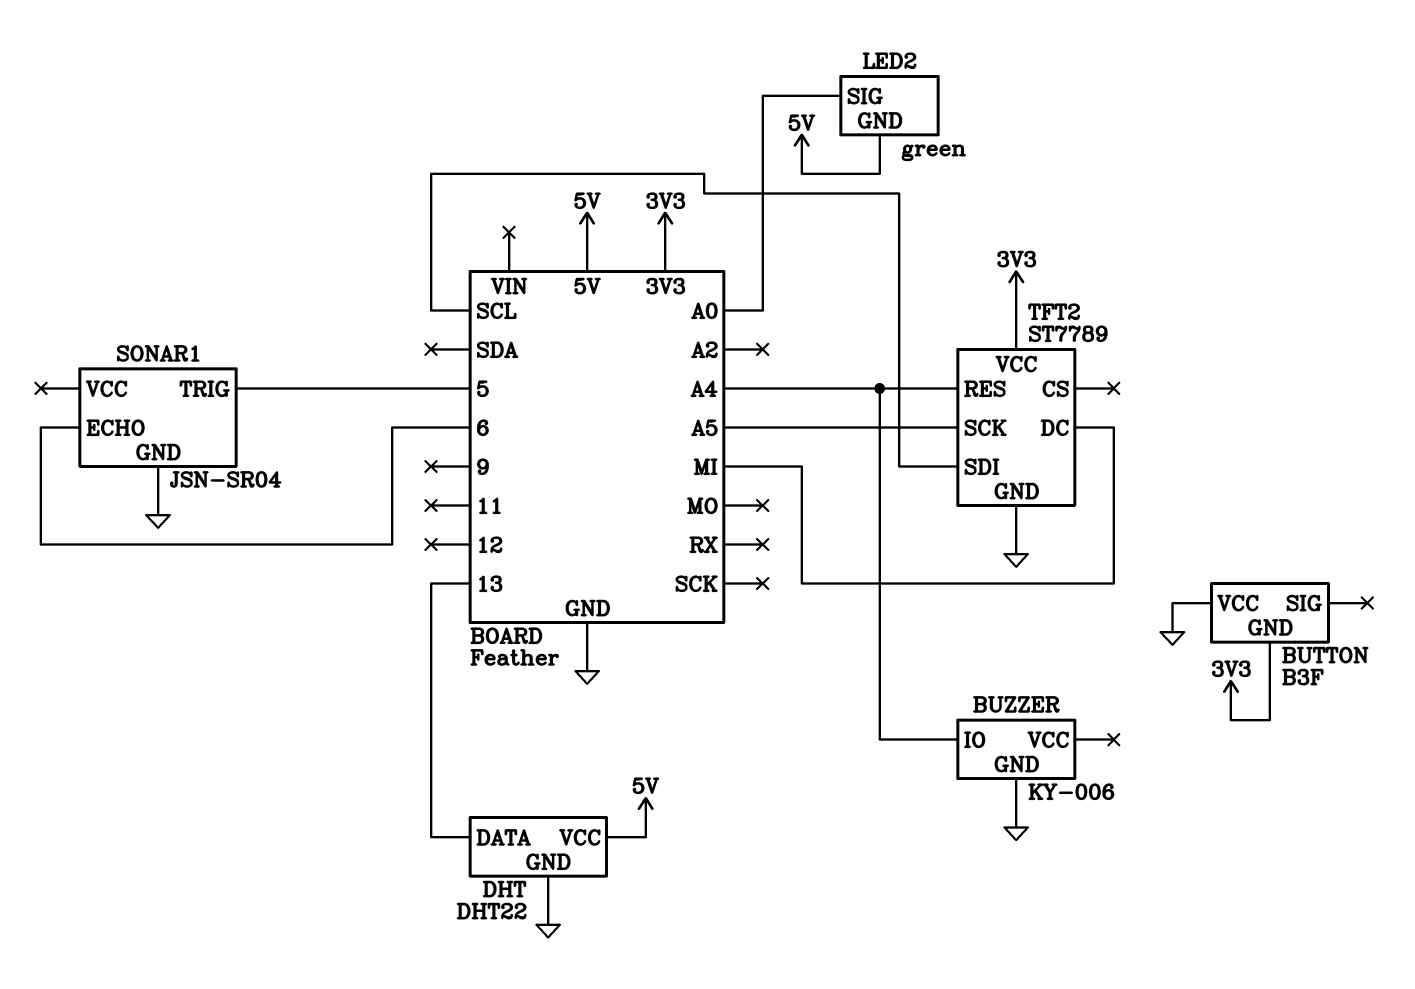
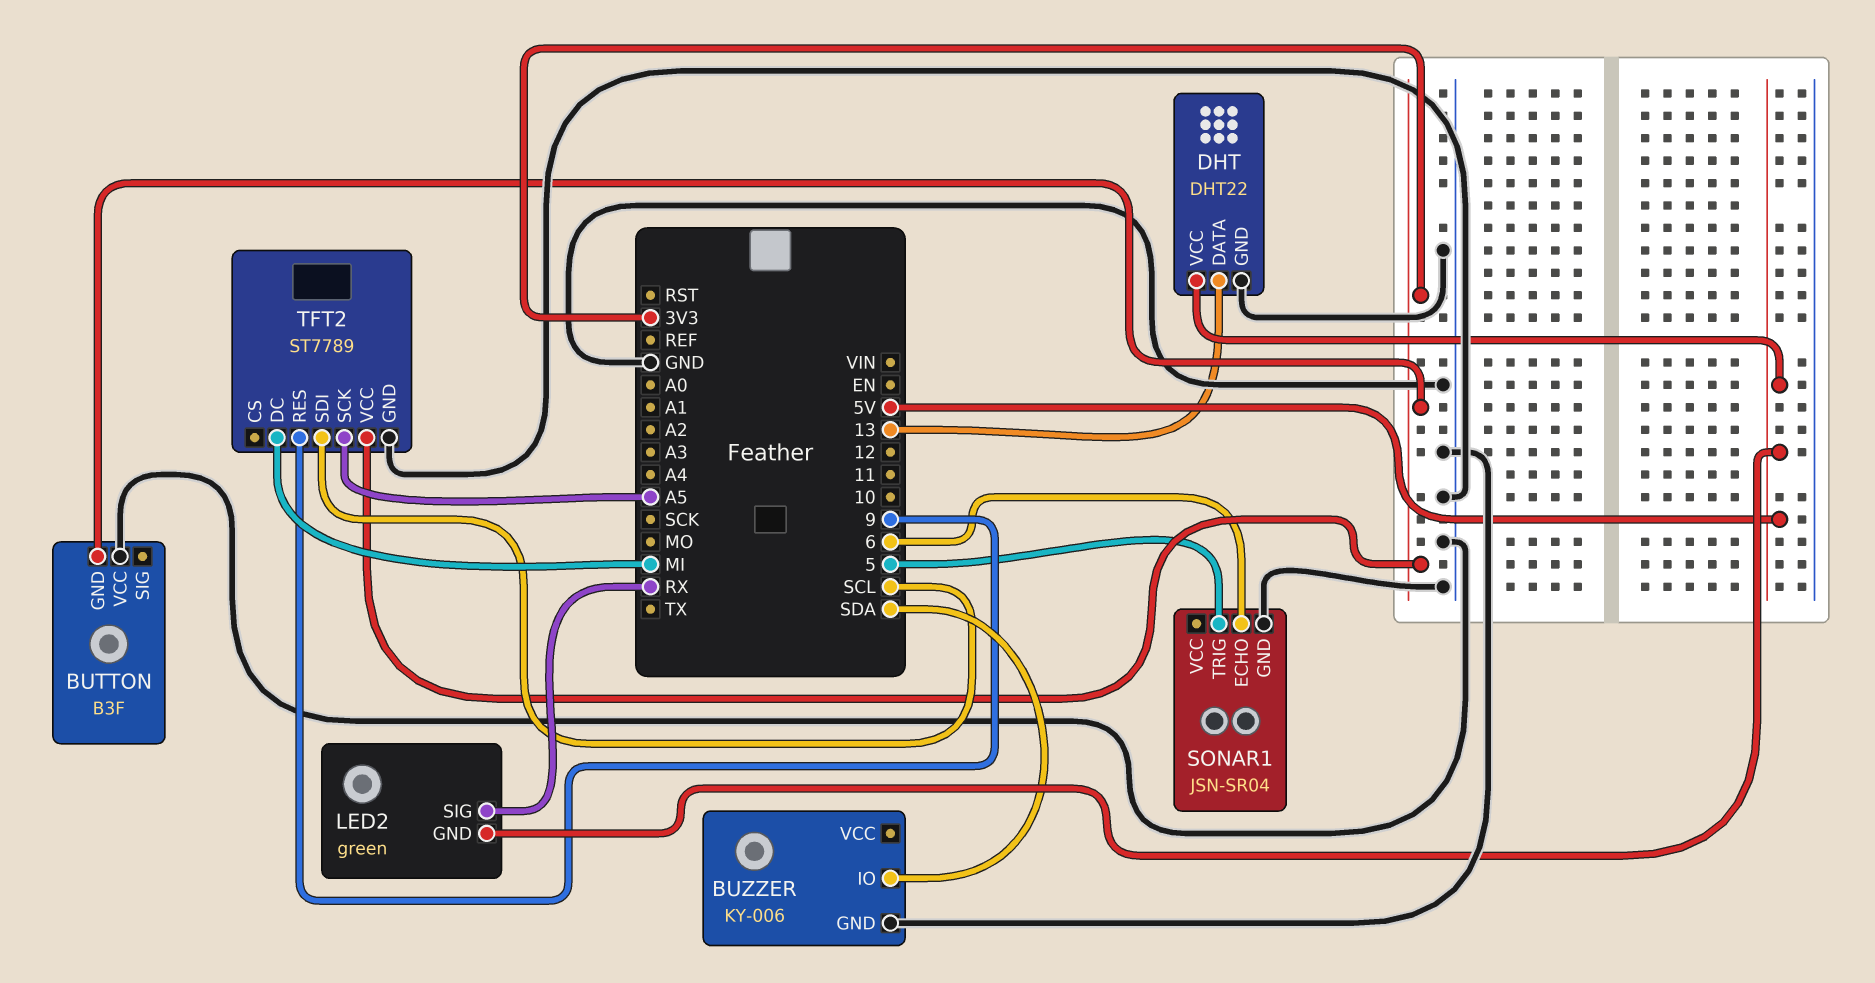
BUZZER pin IO: A4 -> SDA
LED2 pin SIG: A0 -> RX
TFT2 pin RES: A4 -> 9

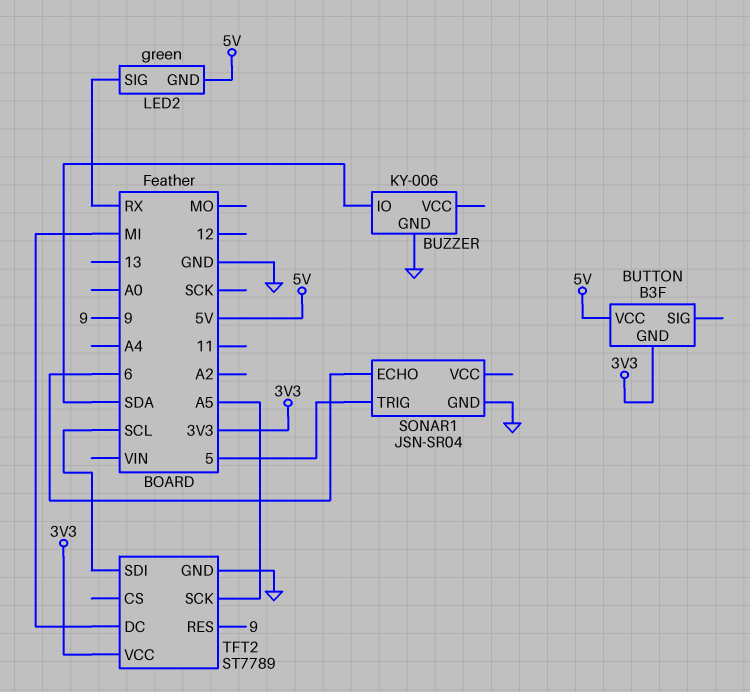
BUTTON pin VCC: GND -> 5V
DHT: DHT22 -> none
DHT pin DATA: 13 -> none
DHT pin GND: GND -> none
DHT pin VCC: 5V -> none

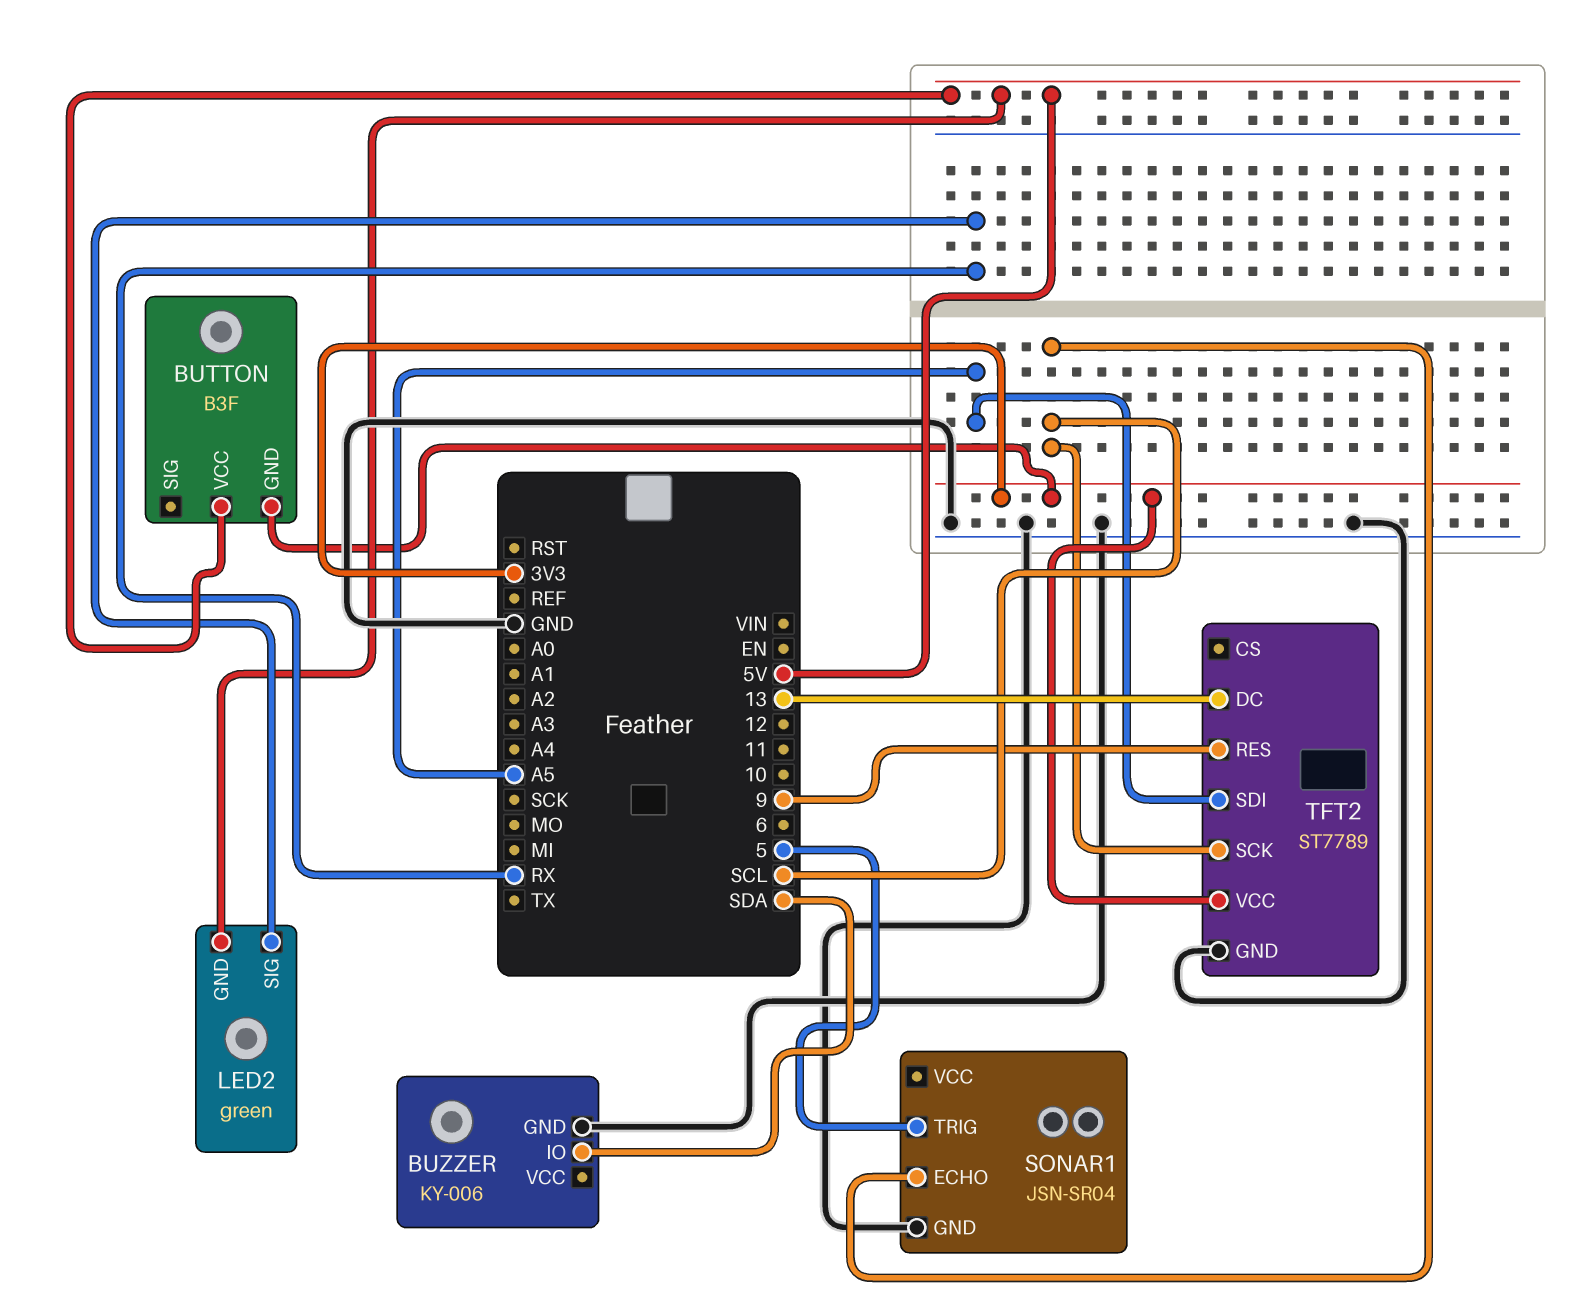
SONAR1 pin ECHO: 6 -> SCL
TFT2 pin DC: MI -> 13
TFT2 pin SCK: A5 -> SCL
TFT2 pin SDI: SCL -> A5

